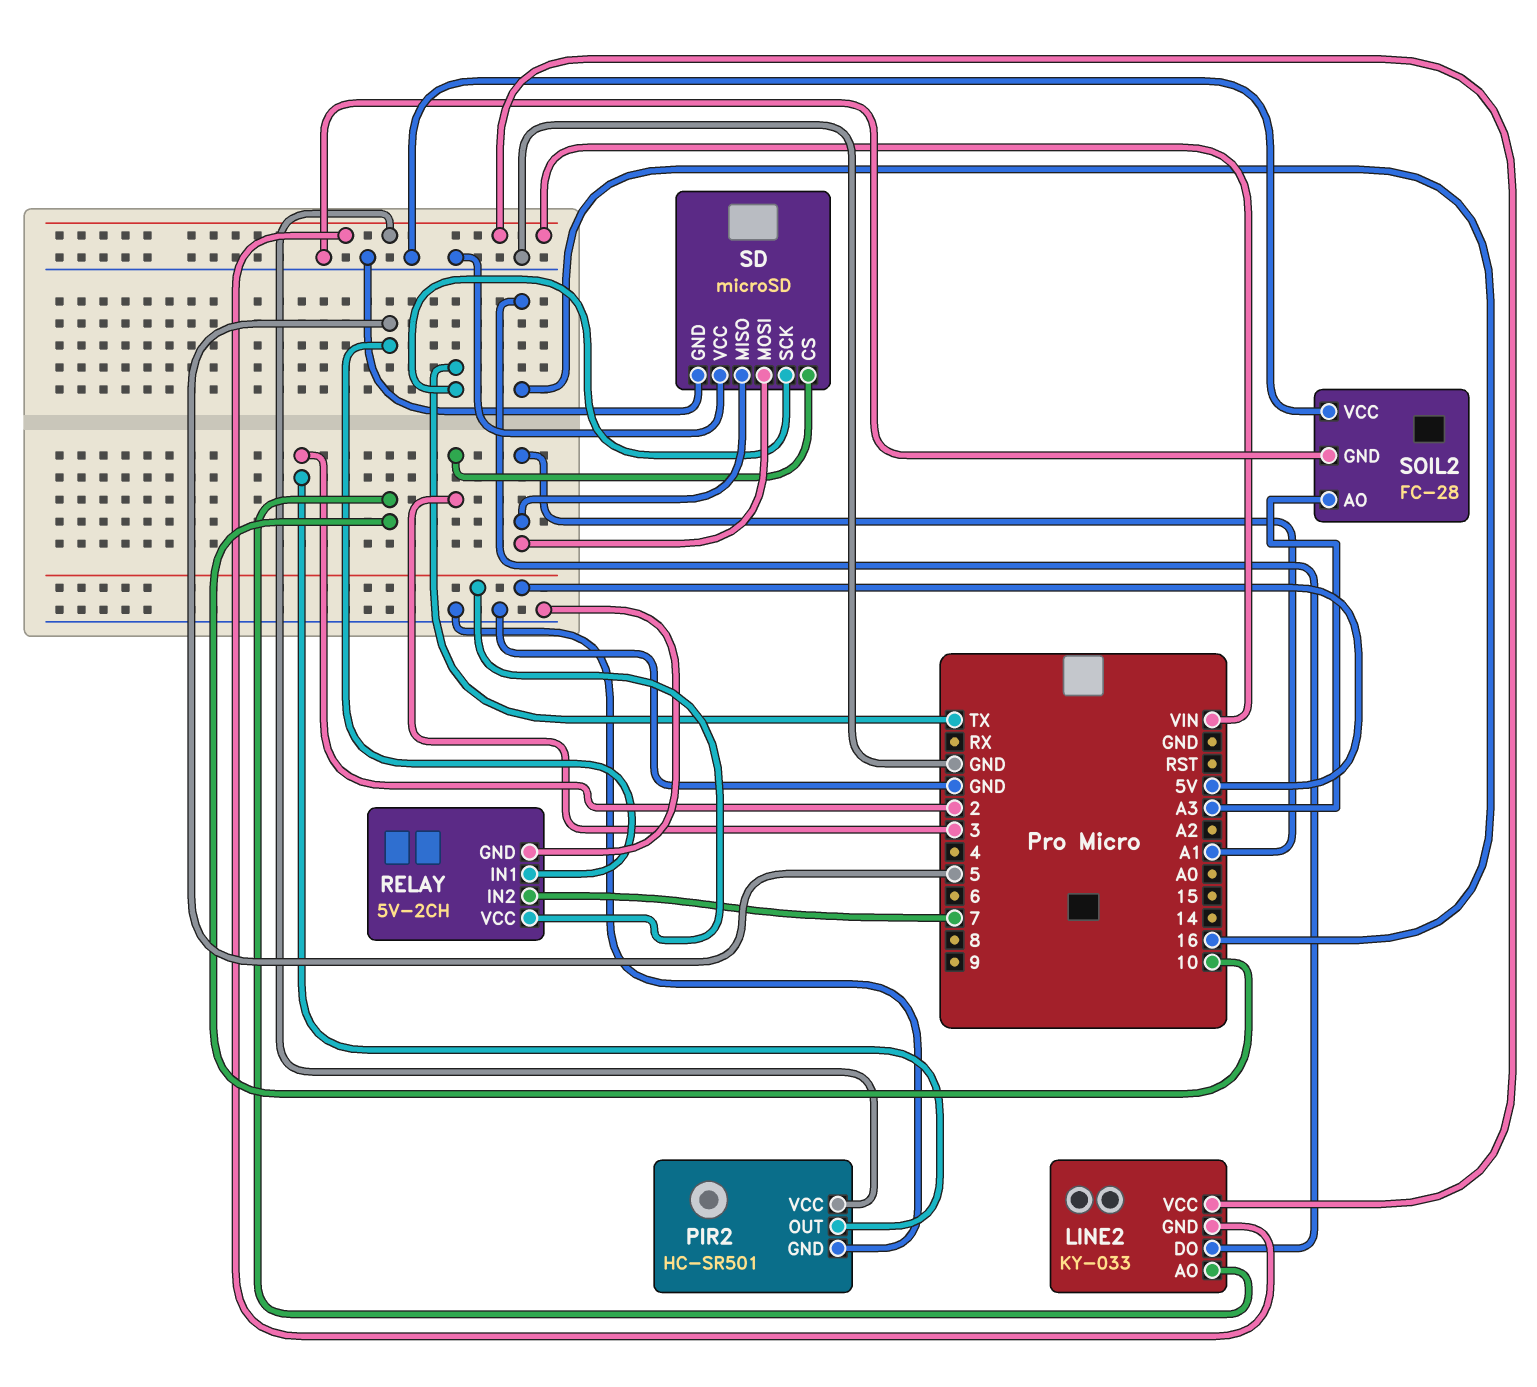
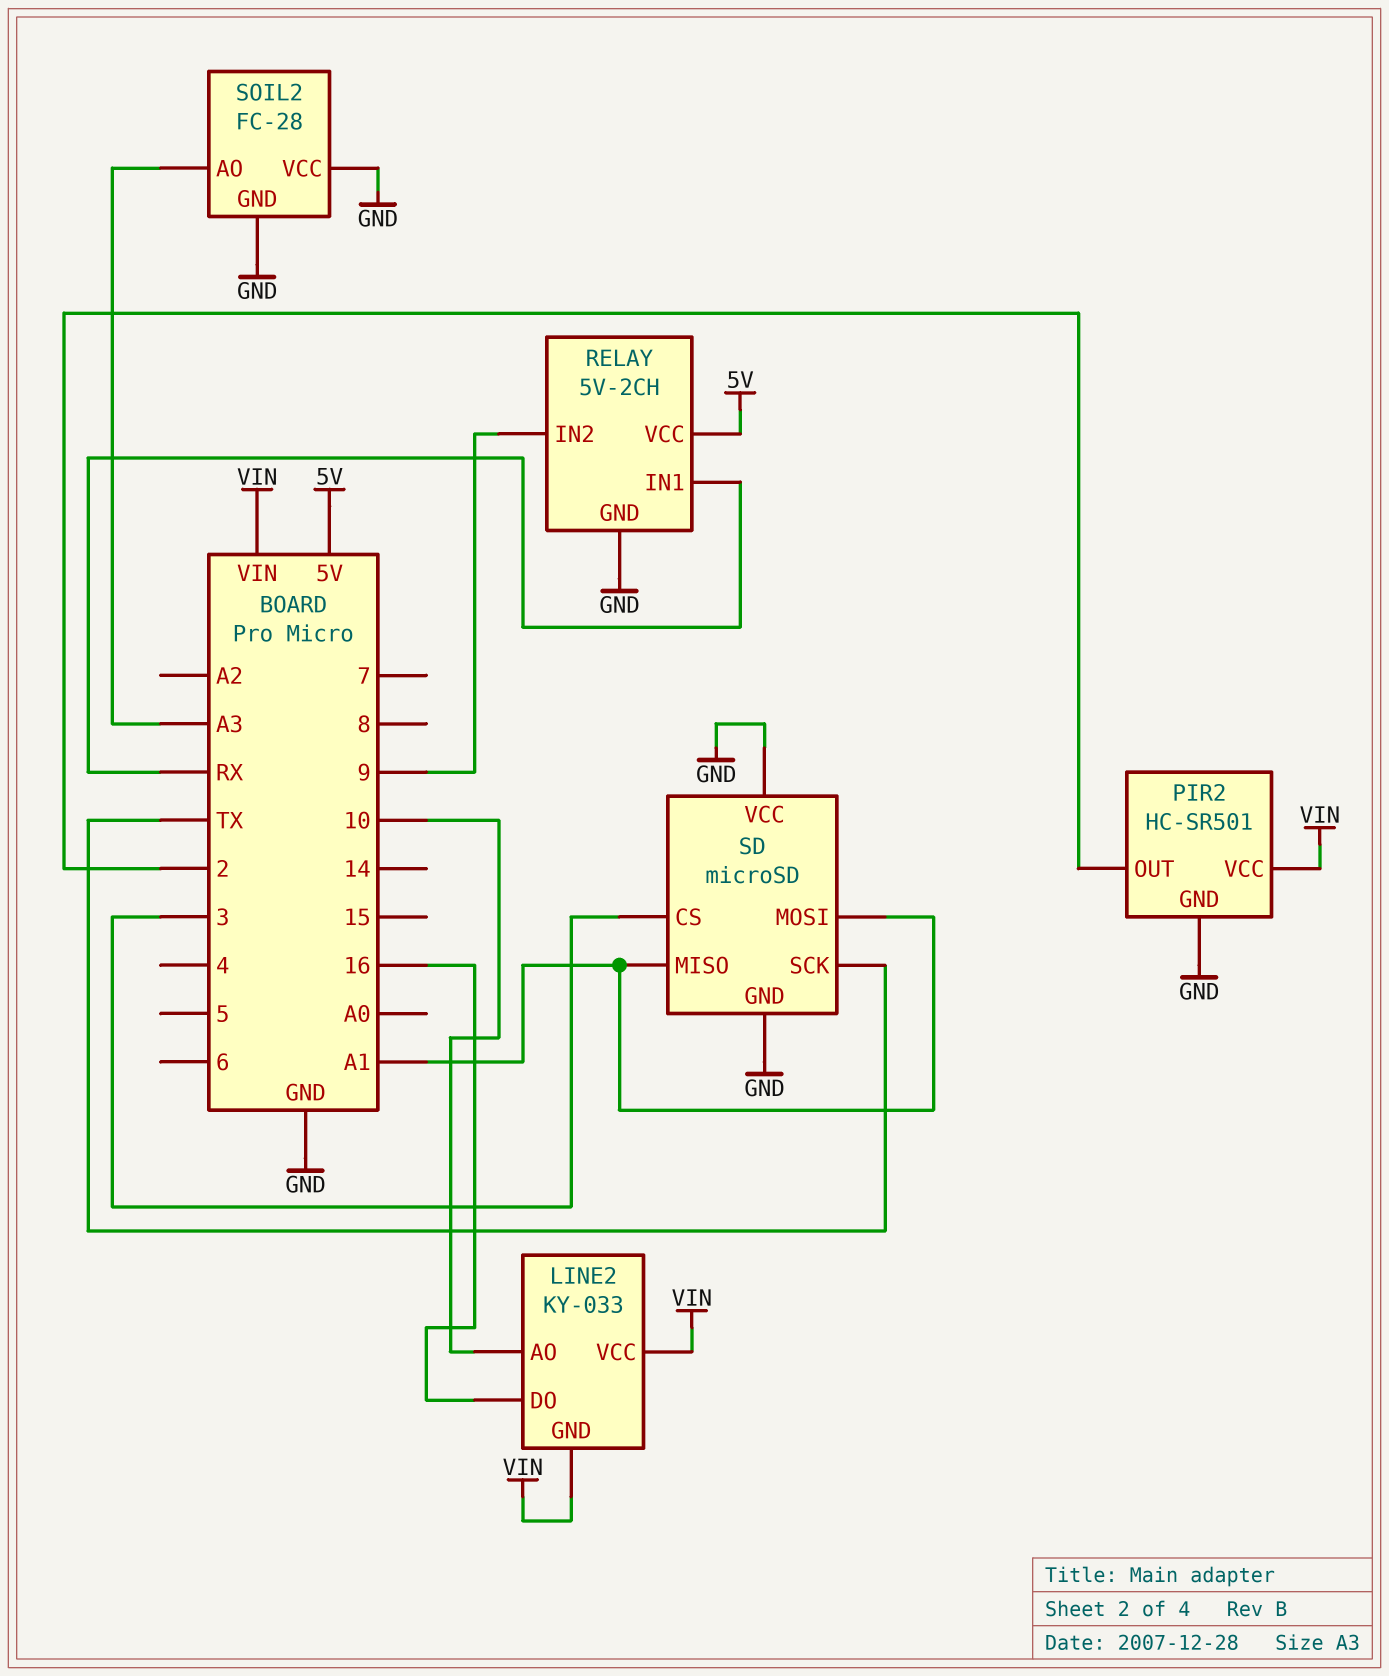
RELAY pin IN1: 5 -> RX
RELAY pin IN2: 7 -> 9

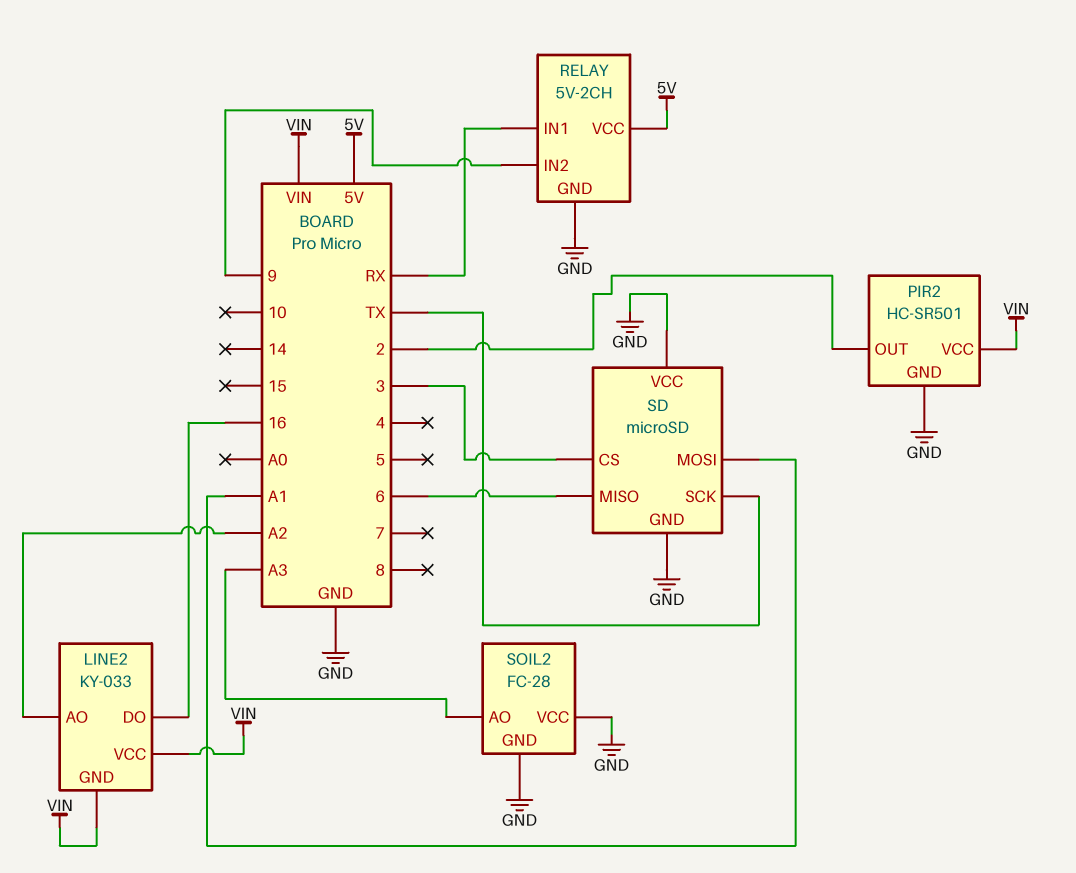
LINE2 pin AO: 10 -> A2
SD pin MISO: A1 -> 6

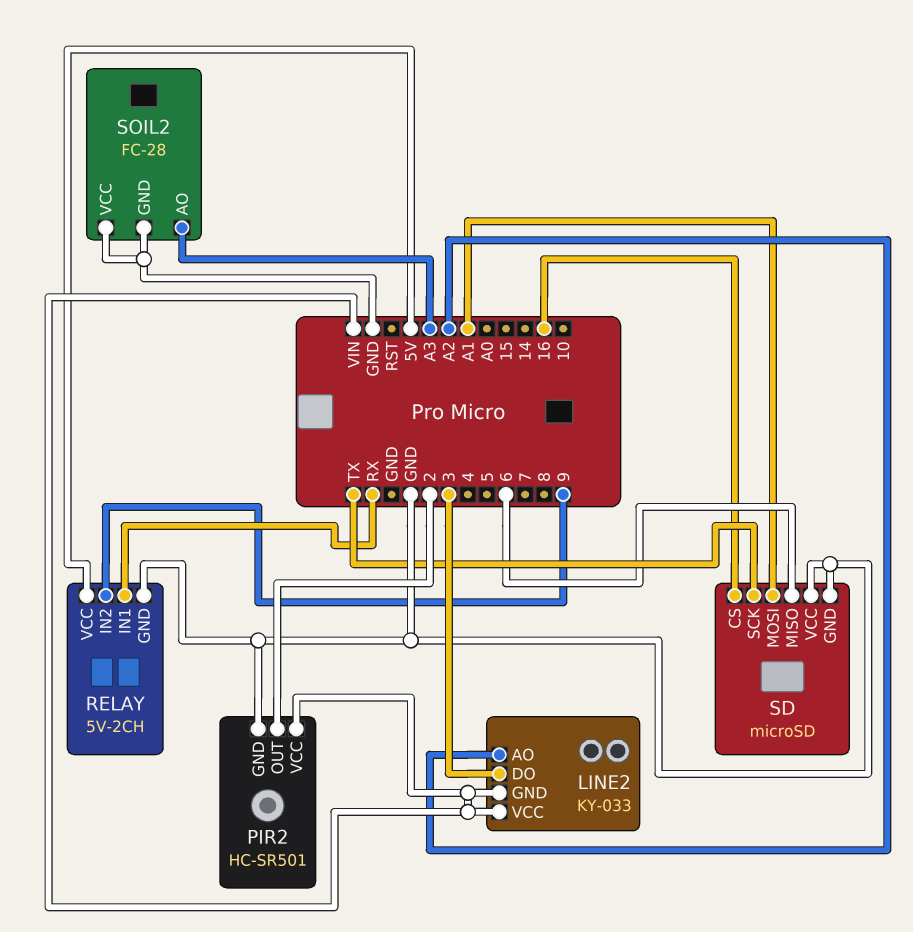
LINE2 pin DO: 16 -> 3
SD pin CS: 3 -> 16

